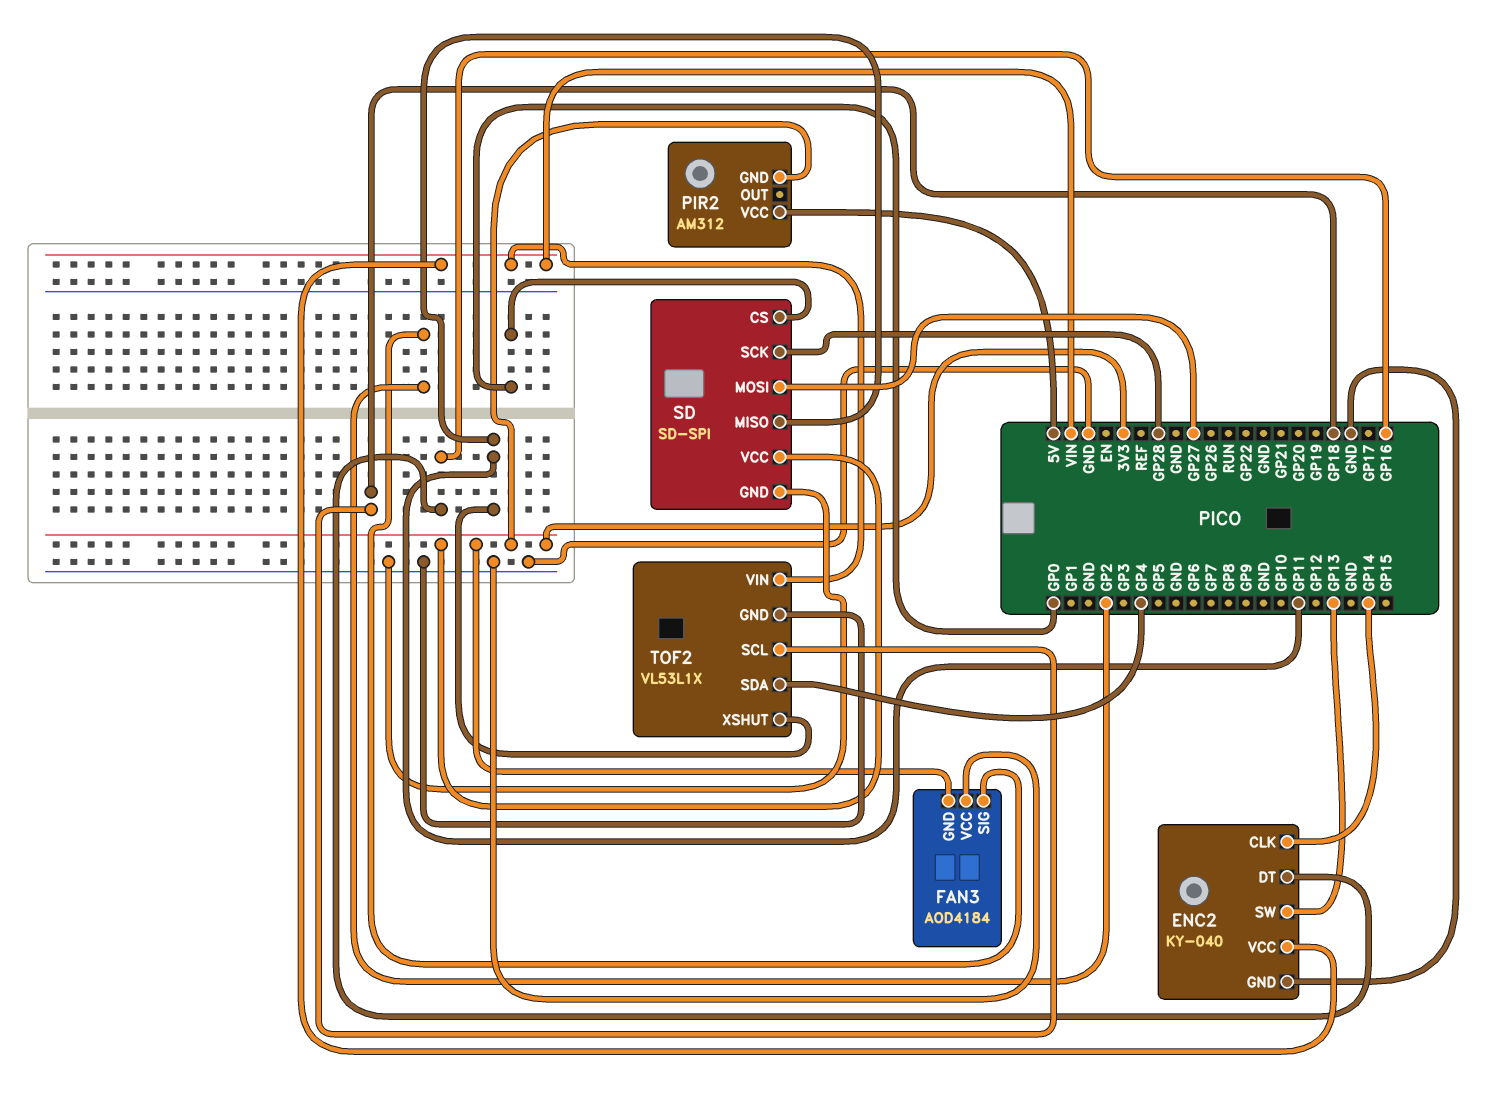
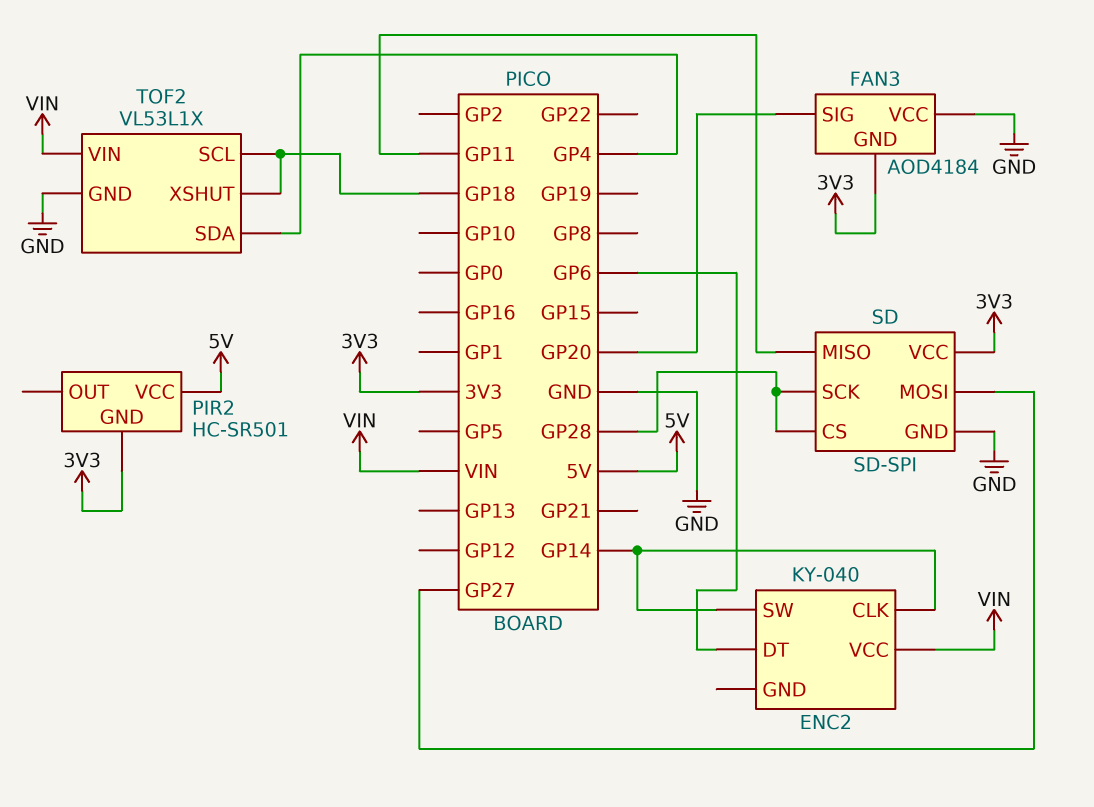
ENC2 pin DT: GP16 -> GP6
ENC2 pin GND: GND -> none
ENC2 pin SW: GP13 -> GP14
FAN3 pin SIG: GP2 -> GP20
PIR2: AM312 -> HC-SR501
SD pin CS: GP0 -> GP28
TOF2 pin XSHUT: GP11 -> GP18

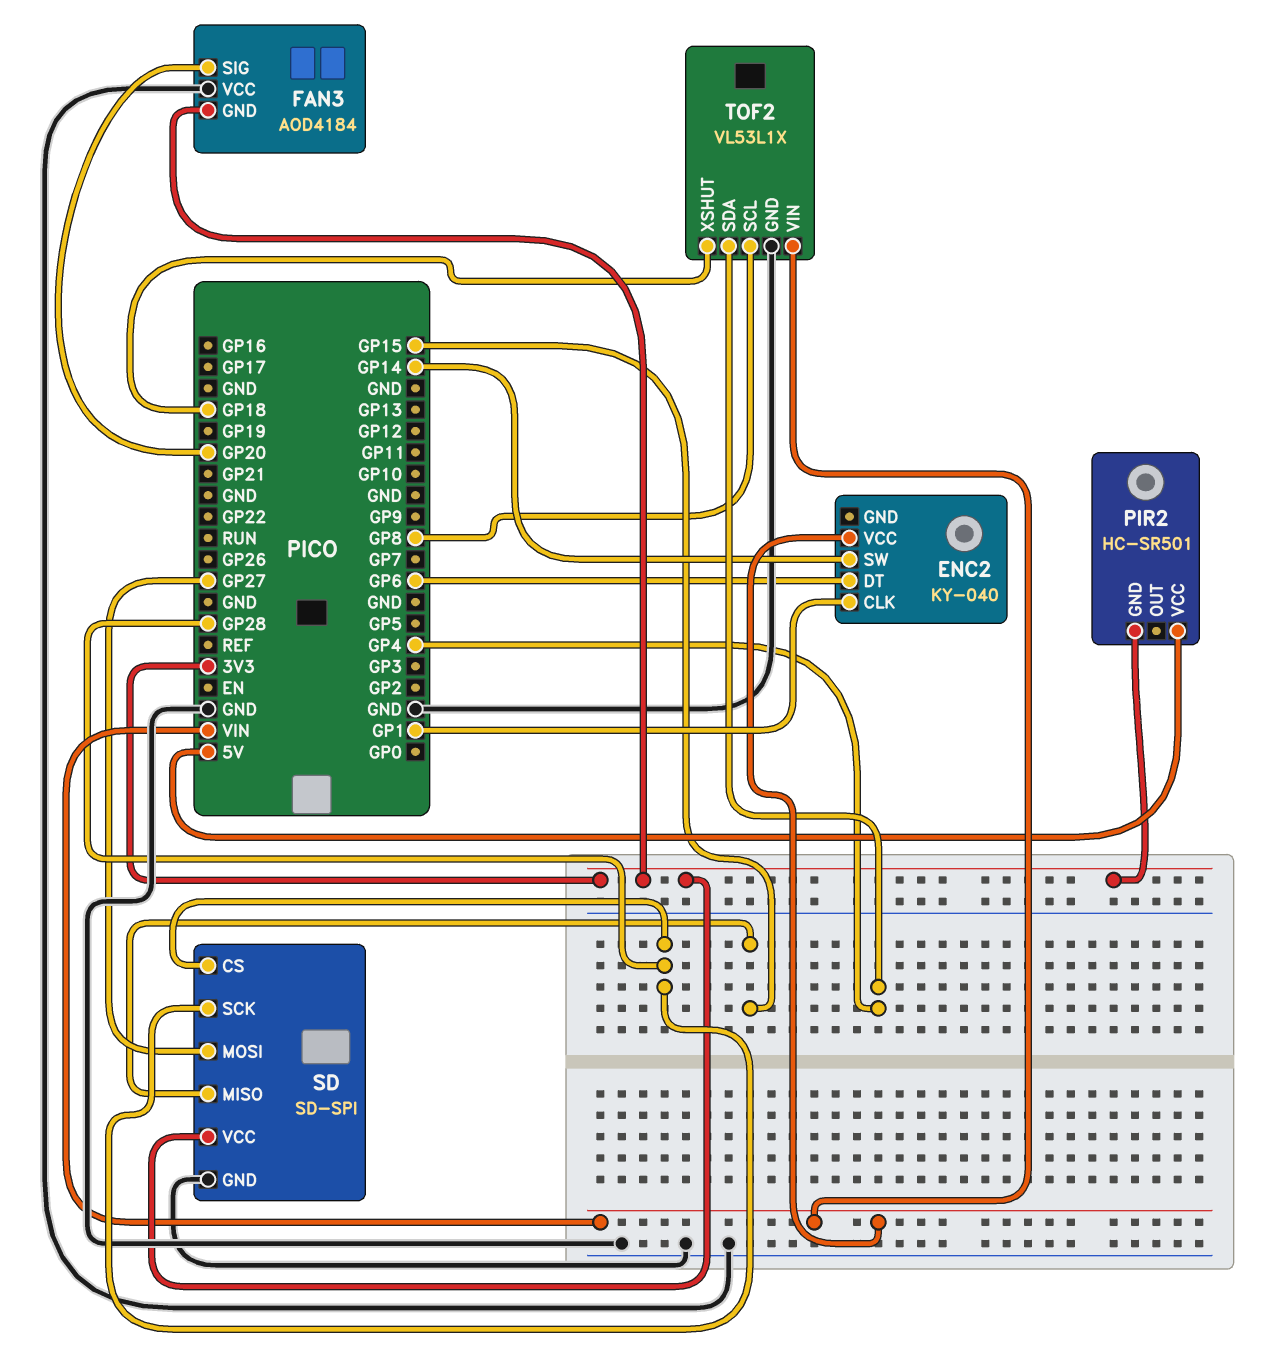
ENC2 pin CLK: GP14 -> GP1
SD pin MISO: GP11 -> GP15
TOF2 pin SCL: GP18 -> GP8

